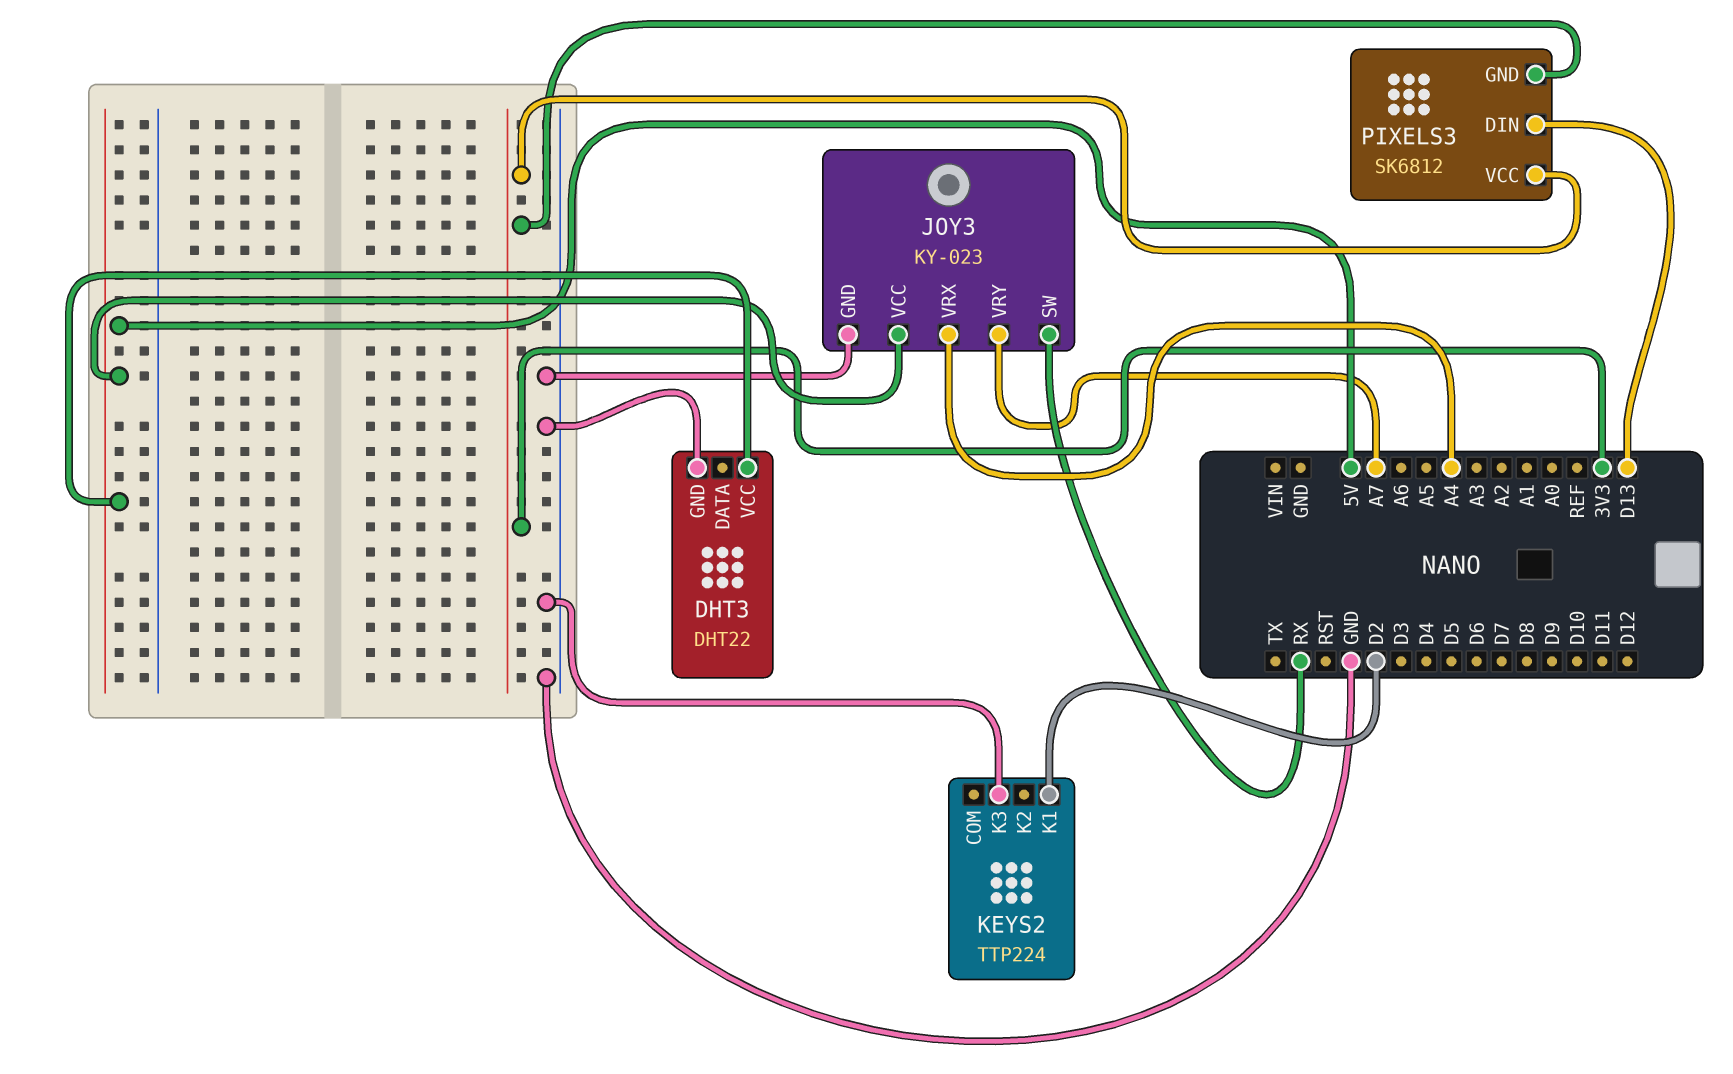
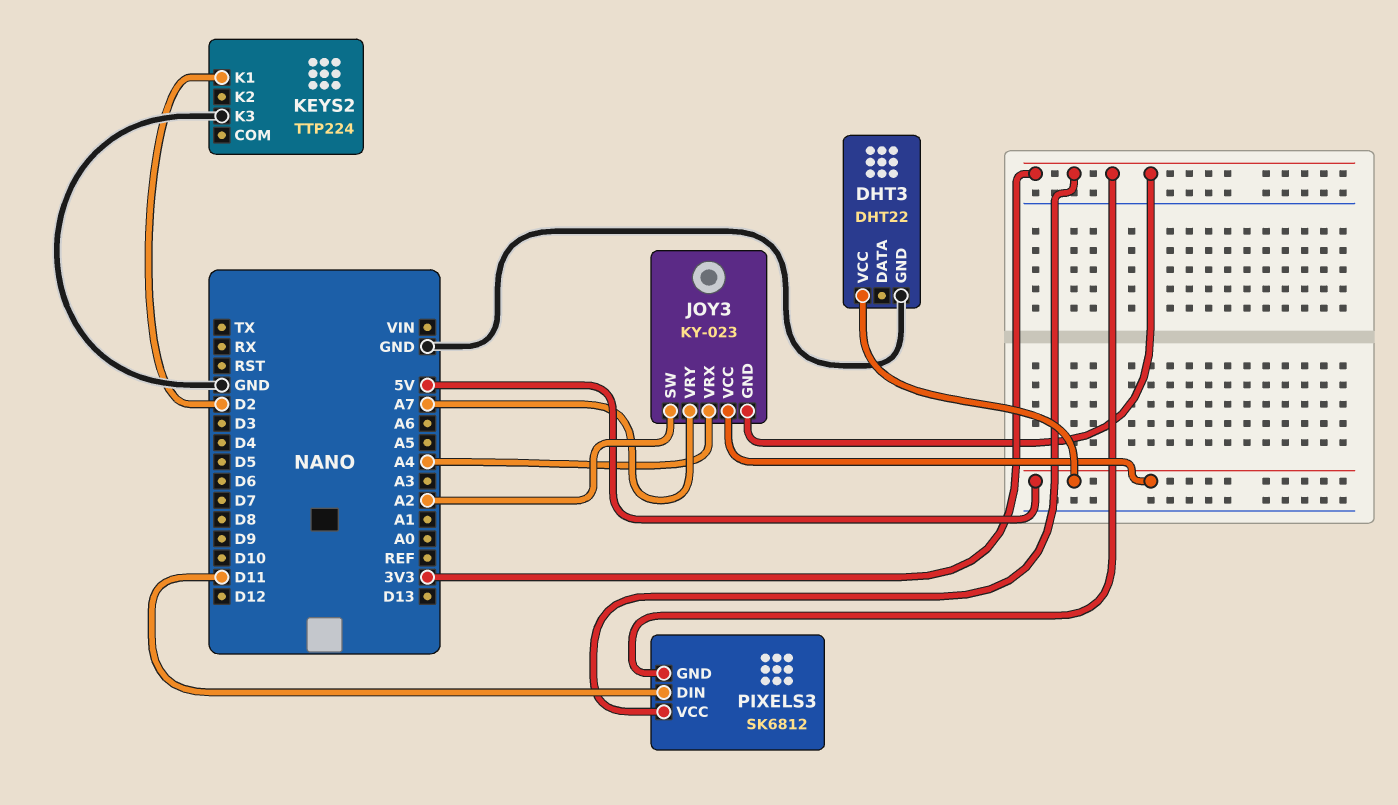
JOY3 pin GND: GND -> 3V3
JOY3 pin SW: RX -> A2
PIXELS3 pin DIN: D13 -> D11

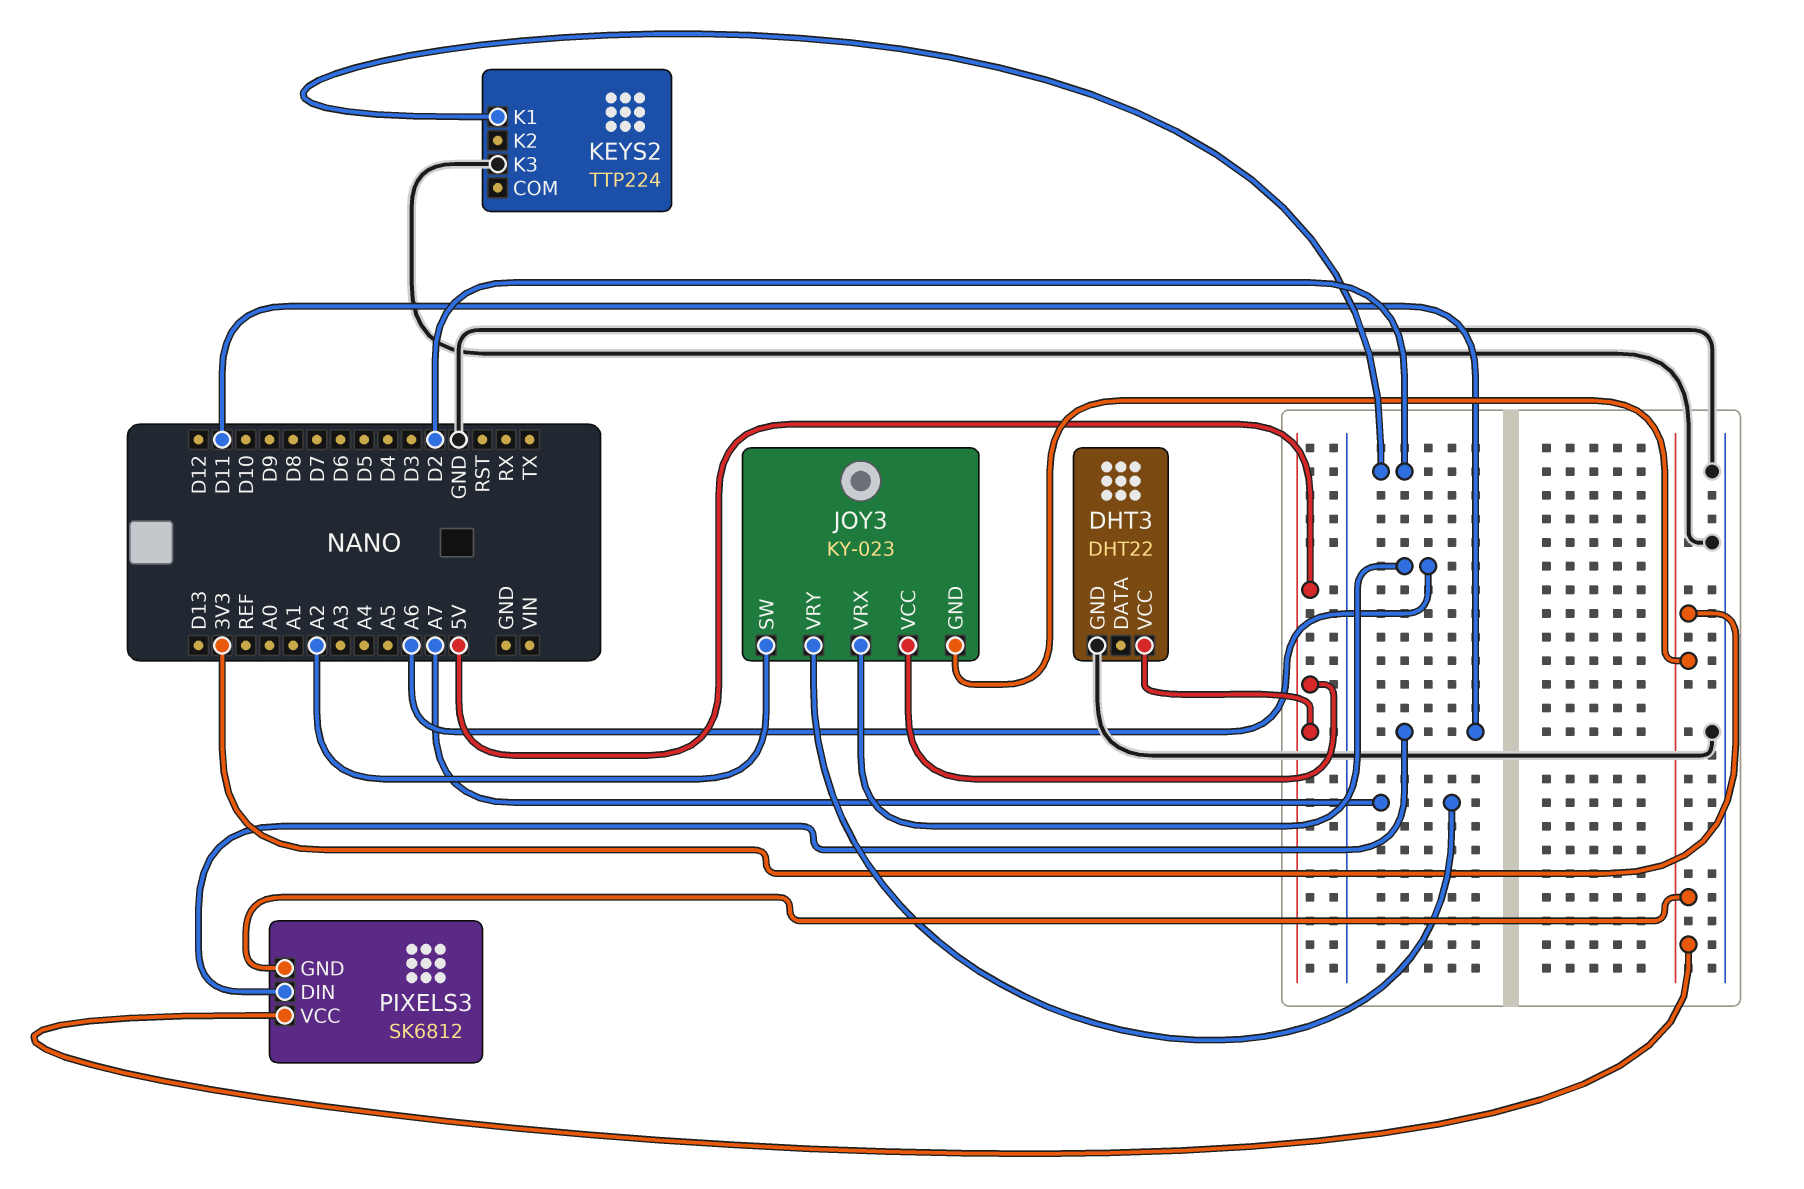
JOY3 pin VRX: A4 -> A6

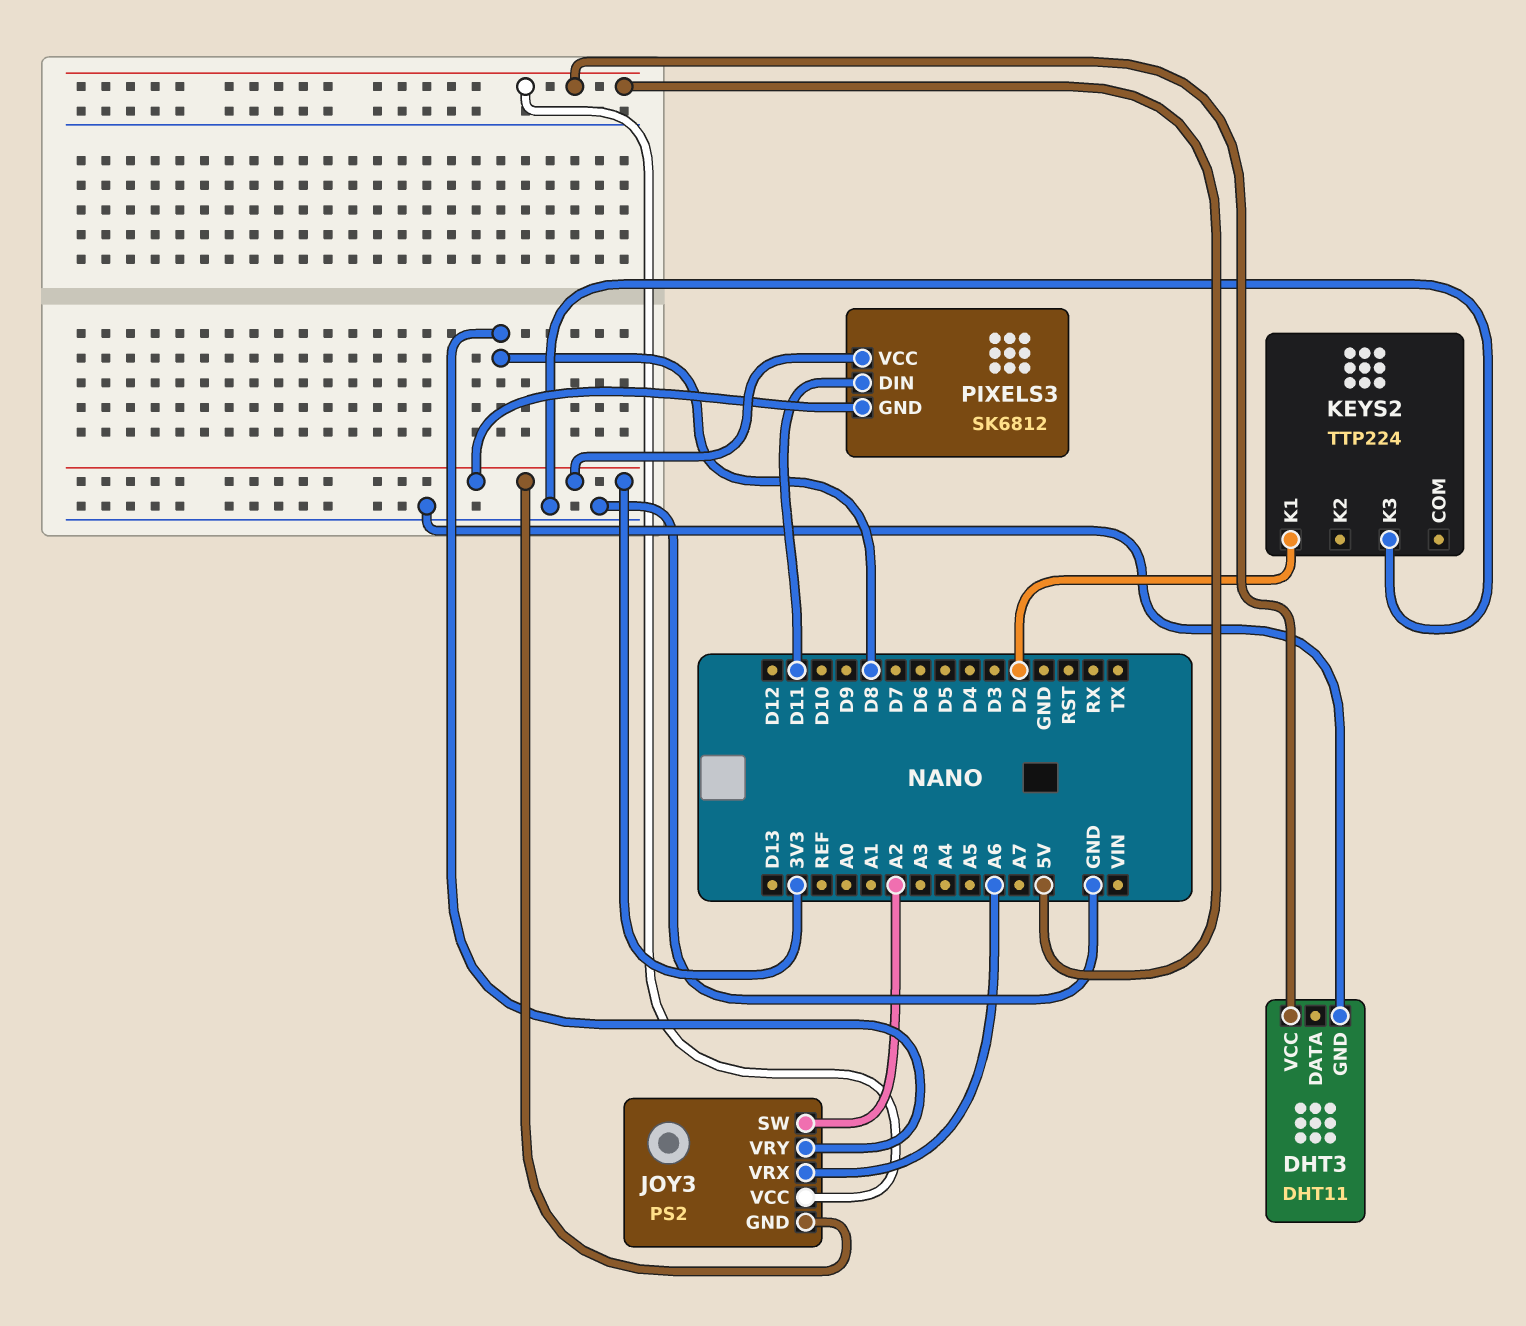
DHT3: DHT22 -> DHT11
JOY3: KY-023 -> PS2
JOY3 pin VRY: A7 -> D8

